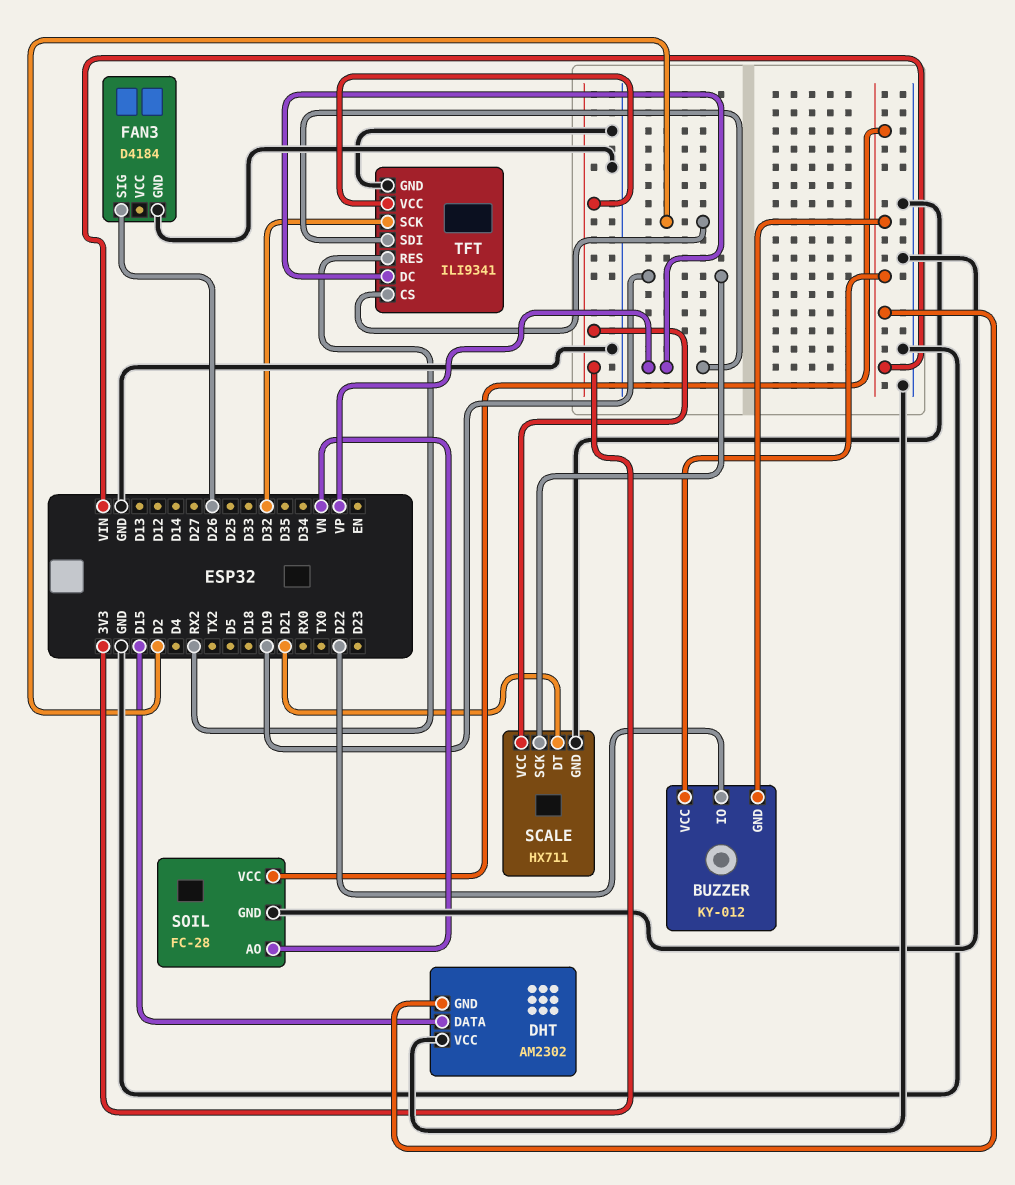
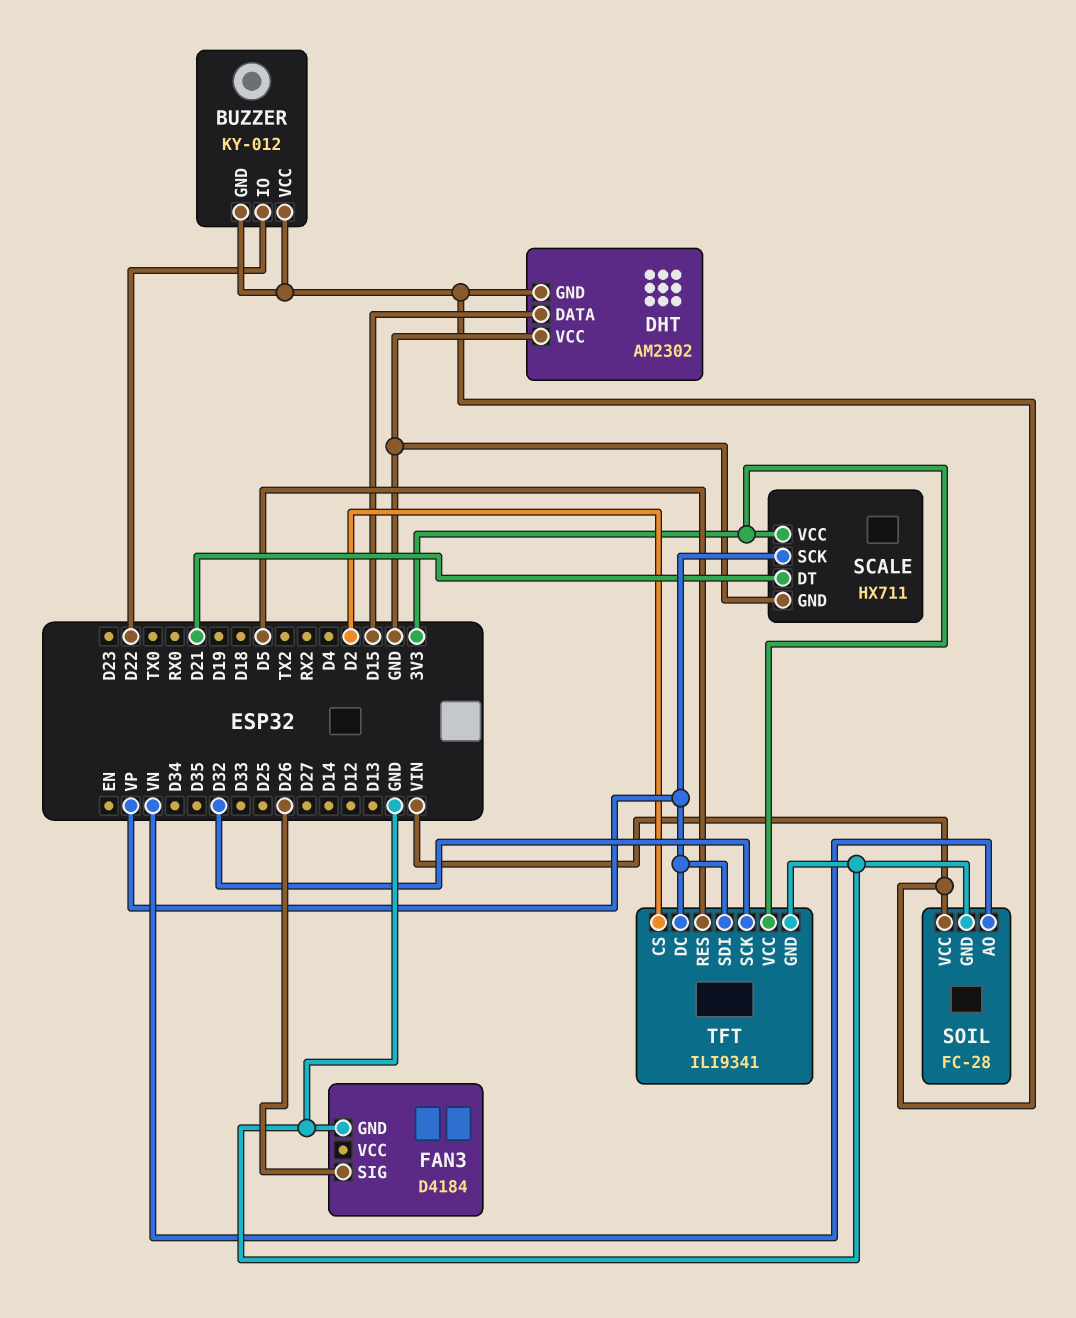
SCALE pin SCK: D19 -> VP
TFT pin RES: RX2 -> D5

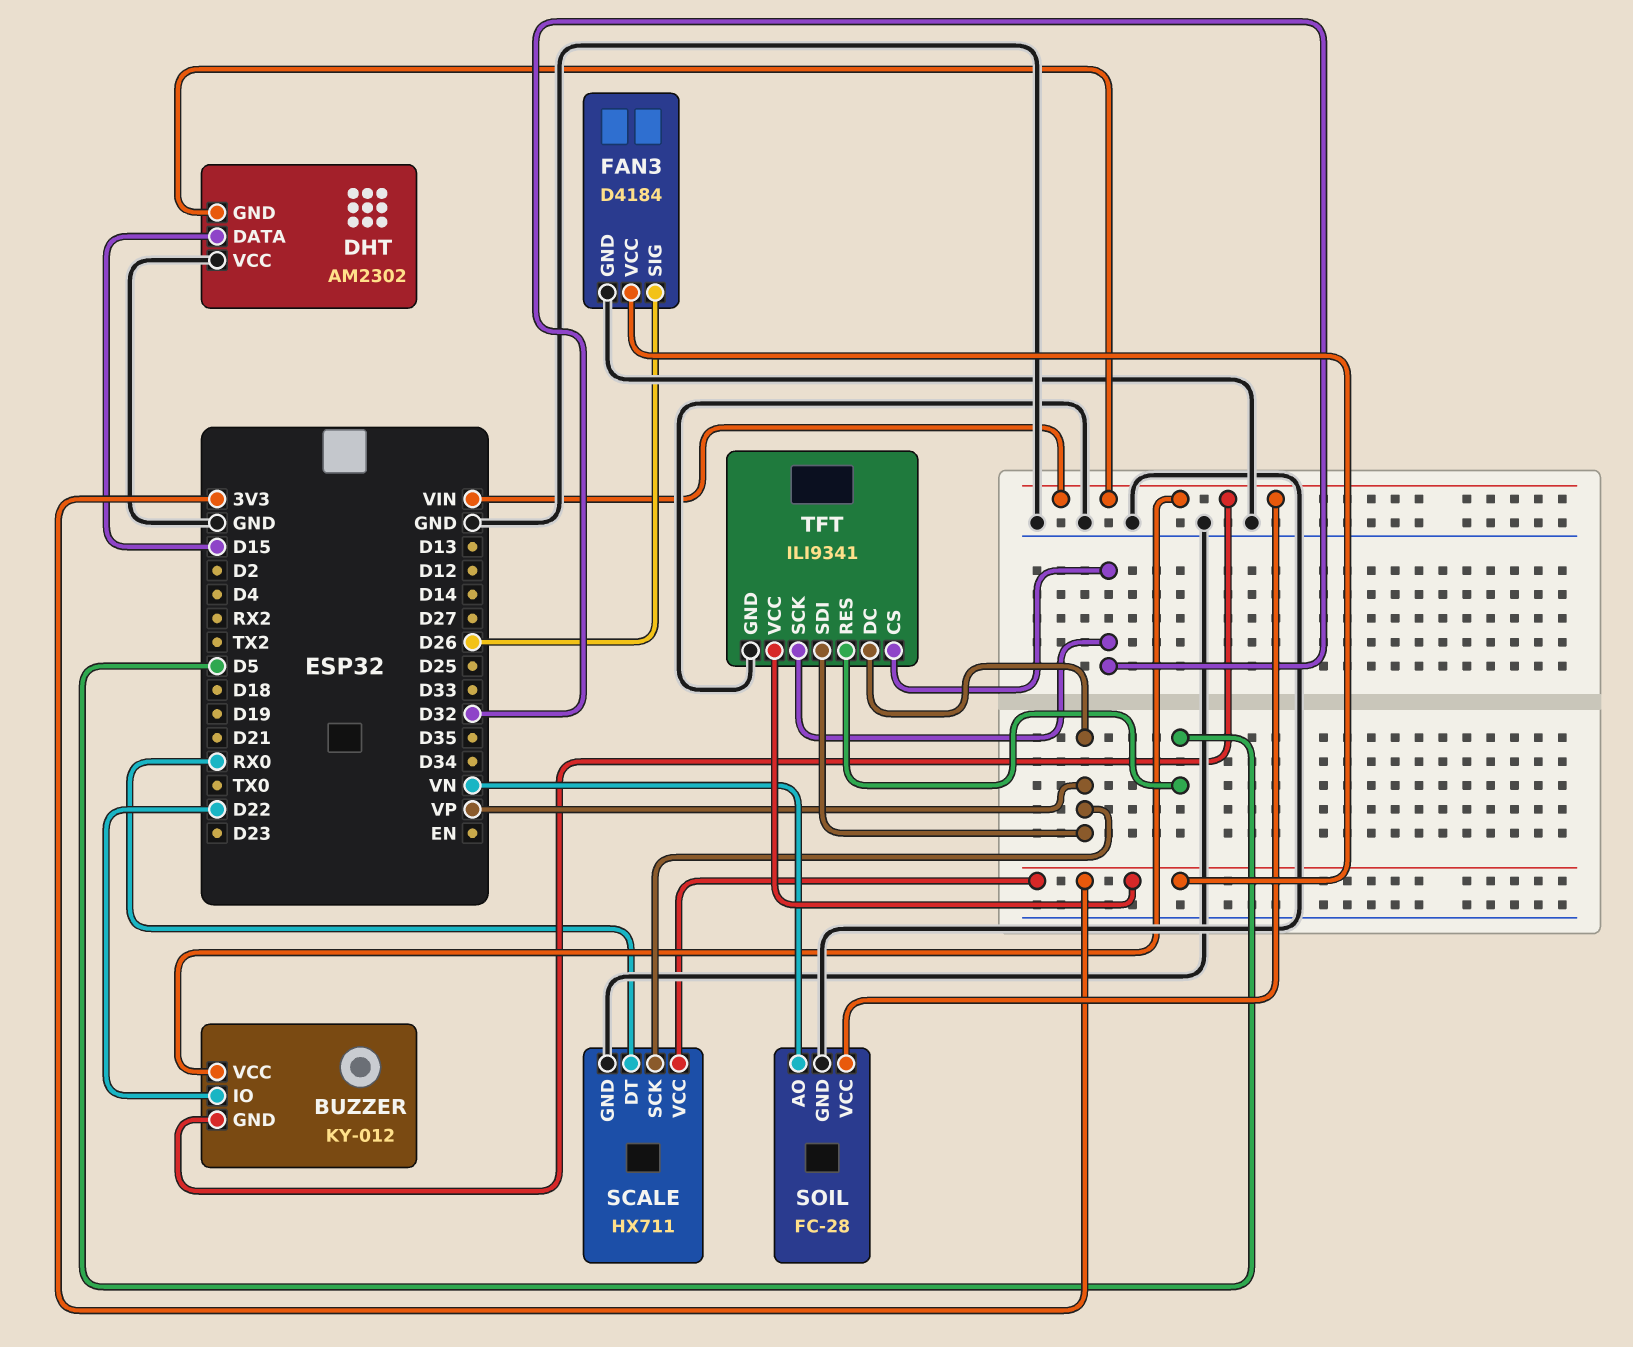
FAN3 pin VCC: none -> 3V3
SCALE pin DT: D21 -> RX0
TFT pin CS: D2 -> D32

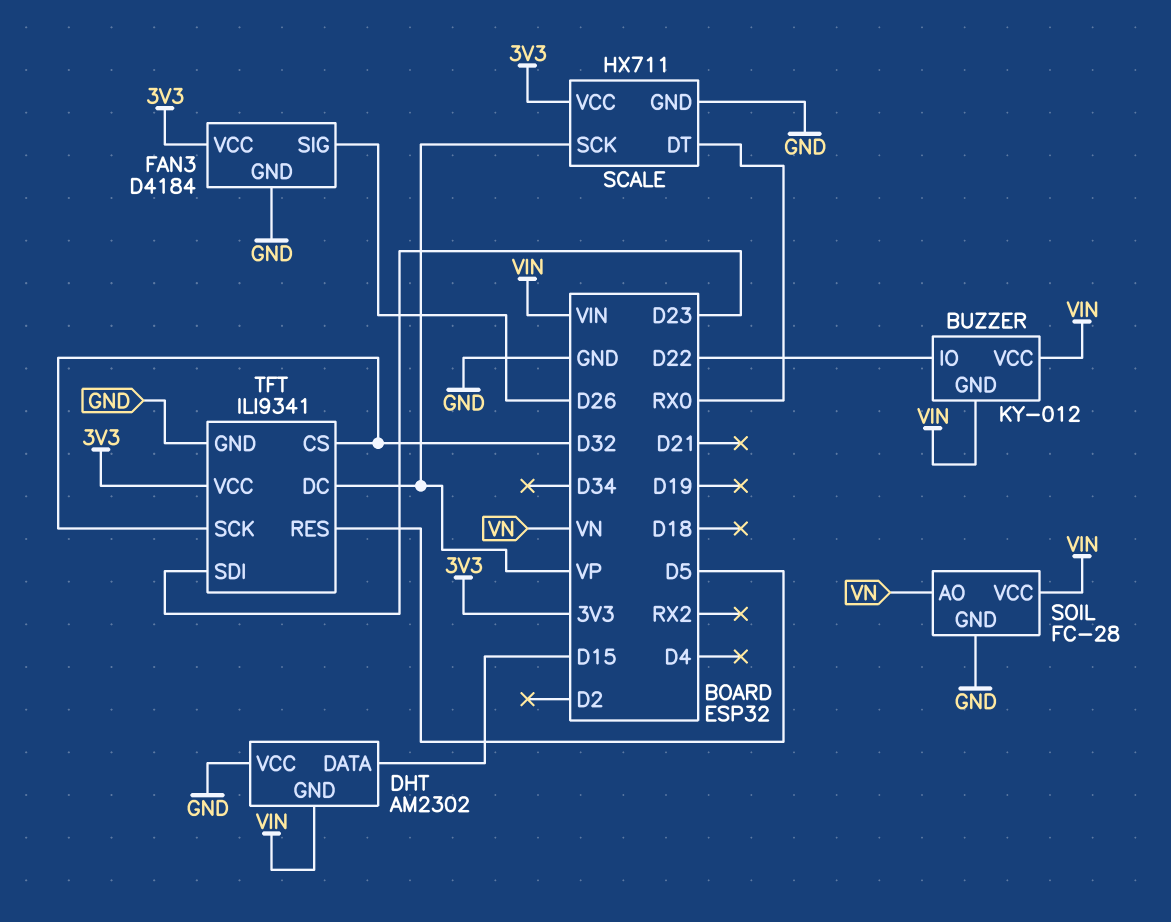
TFT pin SDI: VP -> D23

